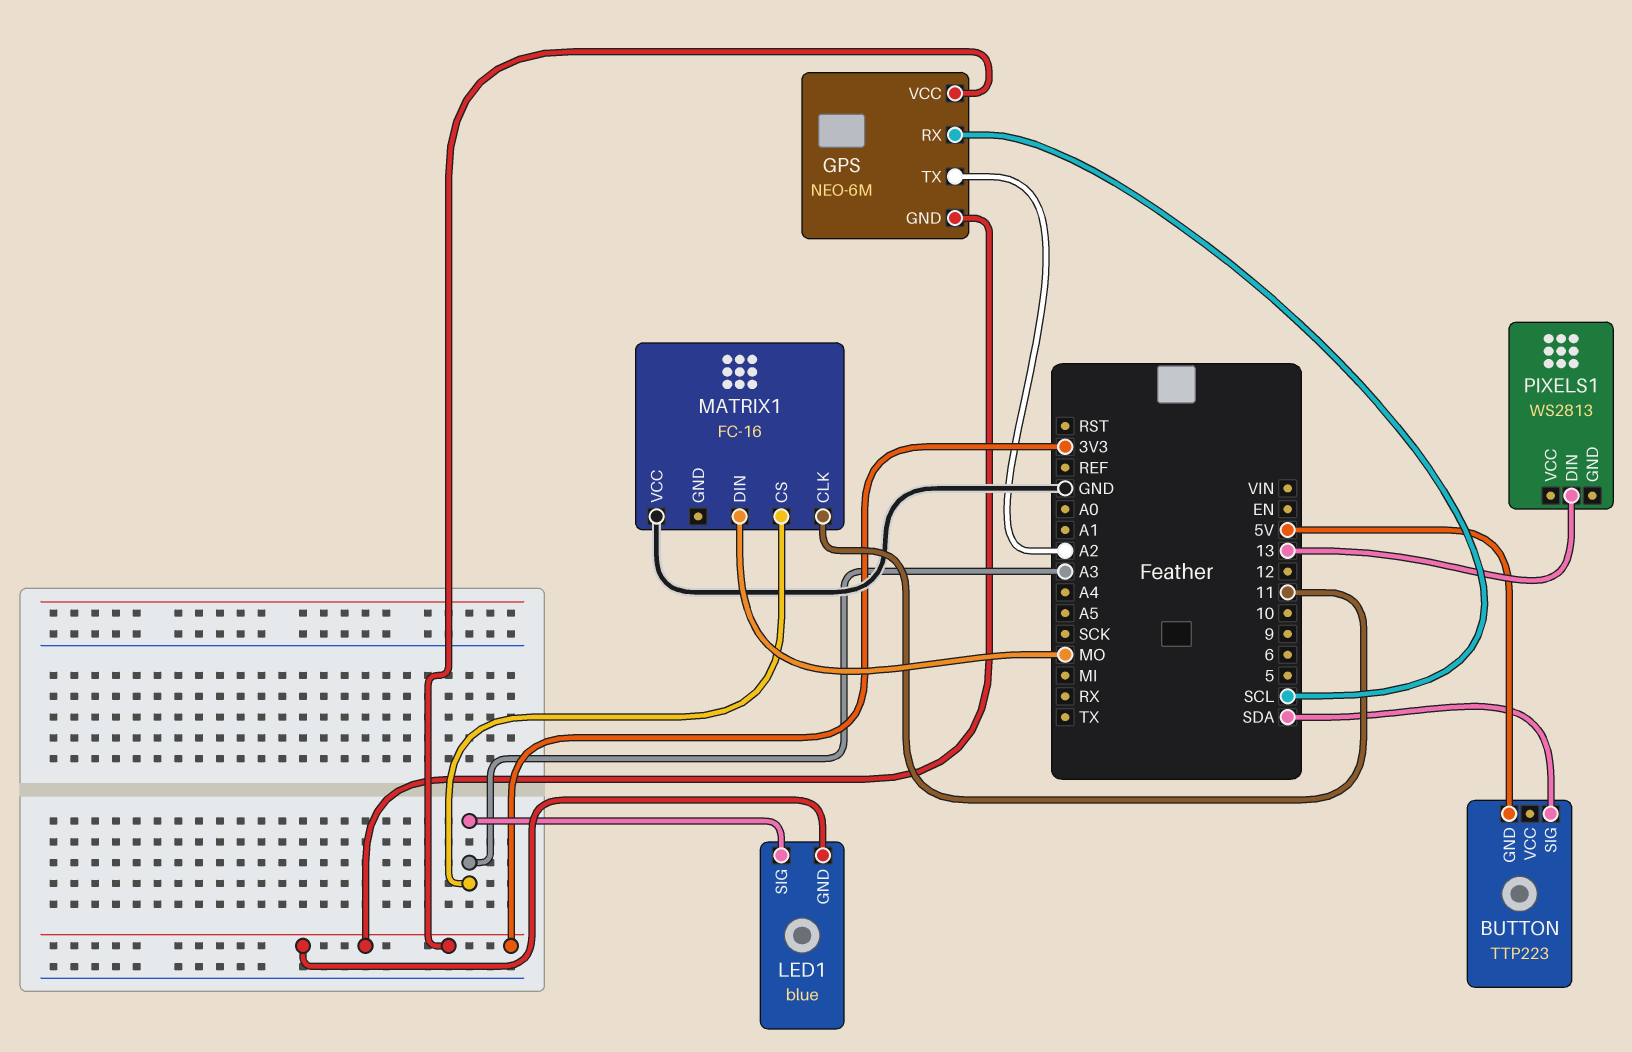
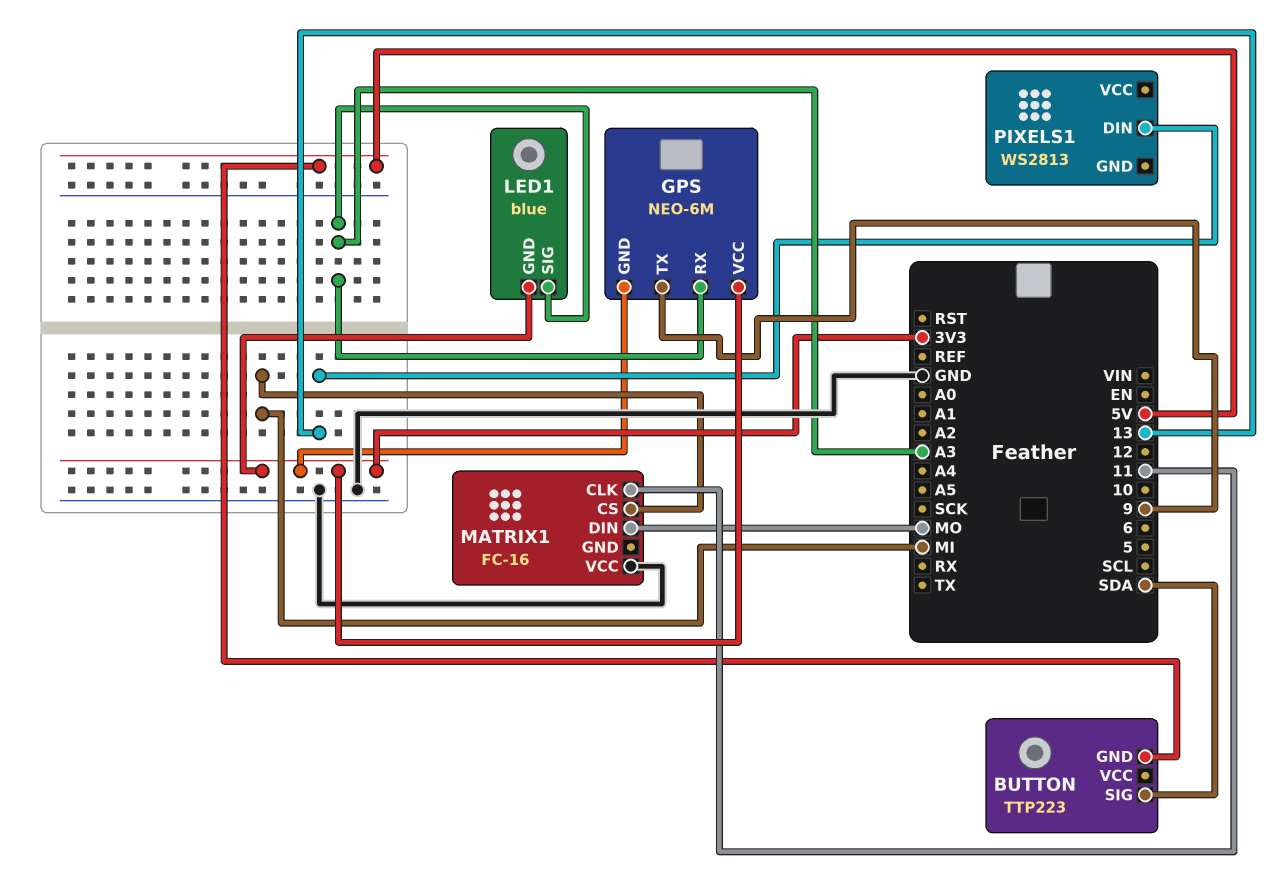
GPS pin RX: SCL -> A3
GPS pin TX: A2 -> 9
MATRIX1 pin CS: A3 -> MI

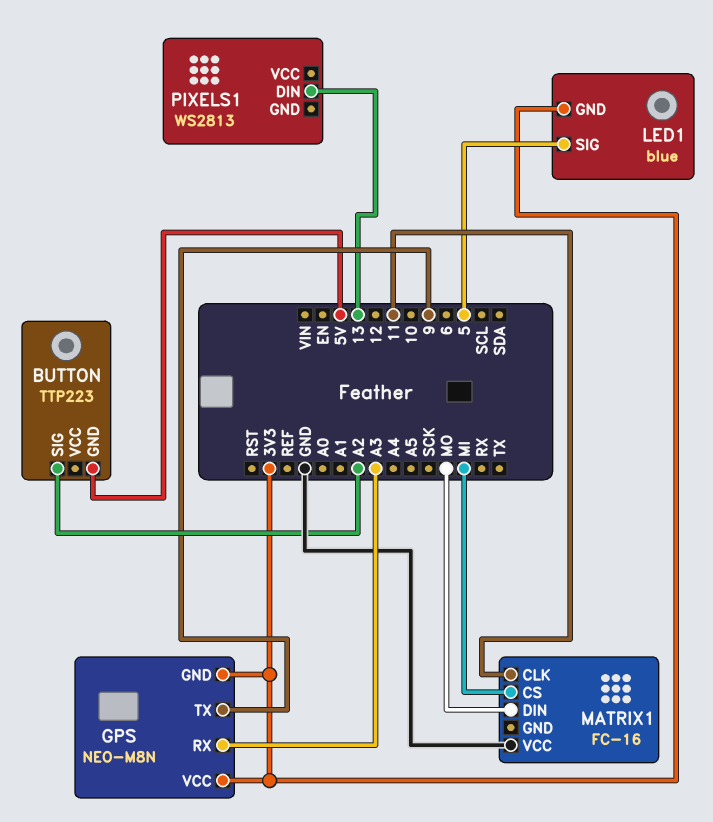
BUTTON pin SIG: SDA -> A2
GPS: NEO-6M -> NEO-M8N
LED1 pin SIG: A3 -> 5

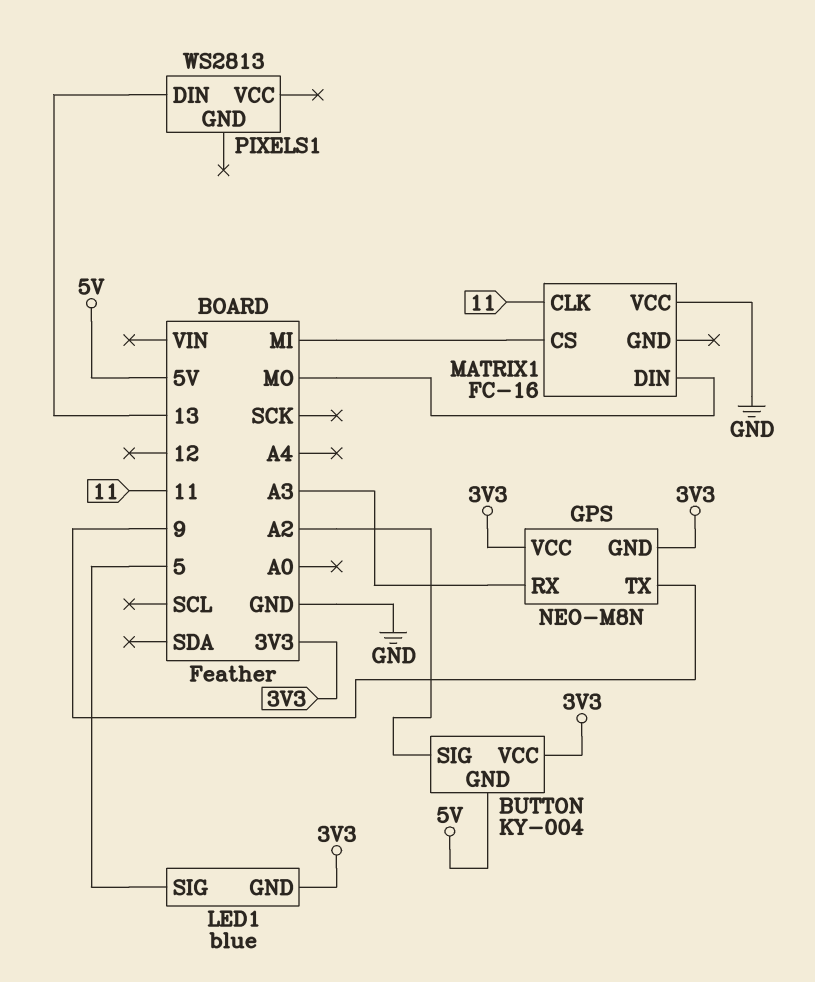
BUTTON: TTP223 -> KY-004
BUTTON pin VCC: none -> 3V3

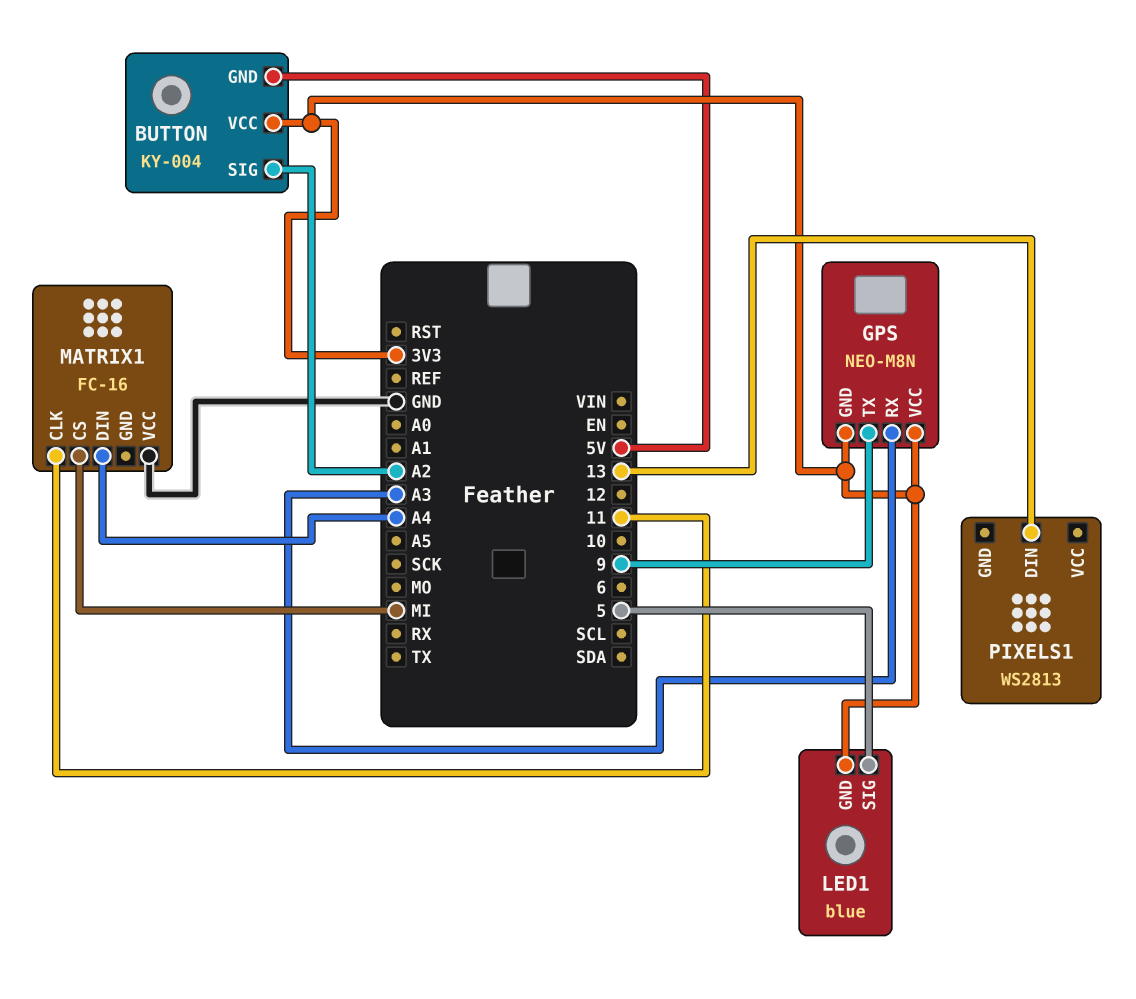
MATRIX1 pin DIN: MO -> A4

